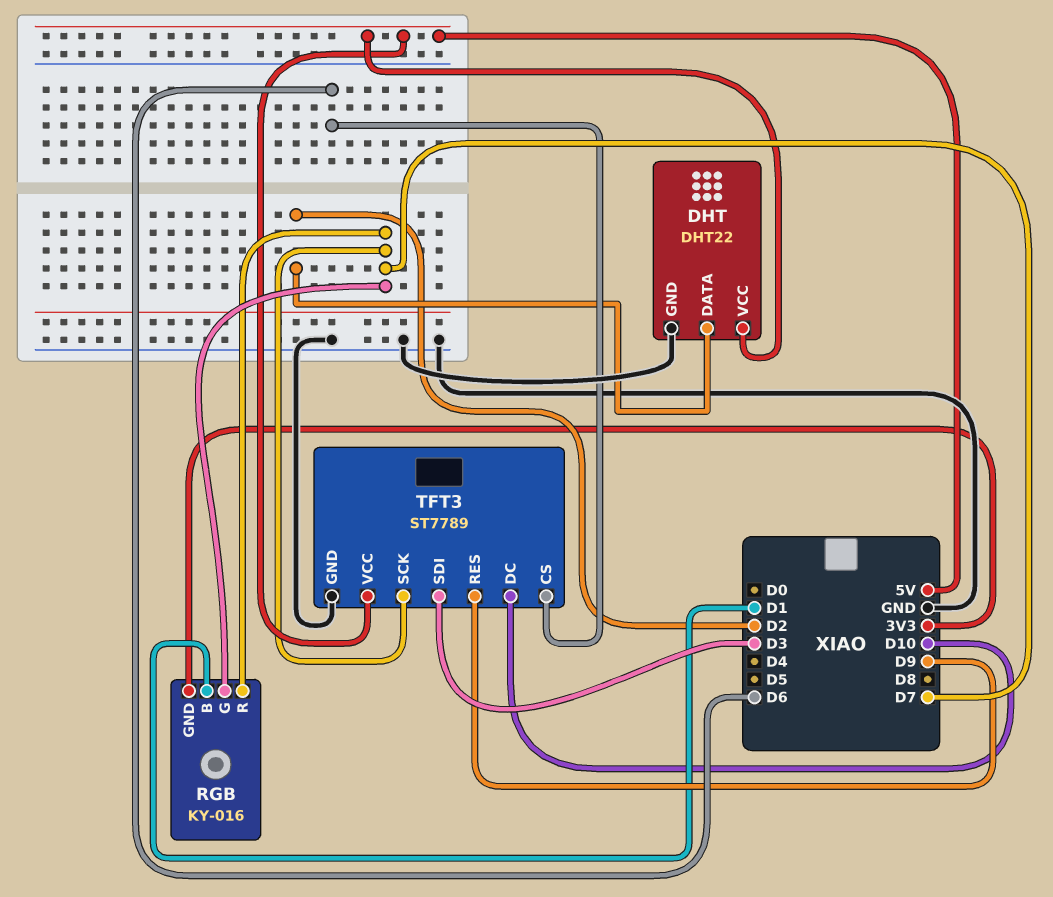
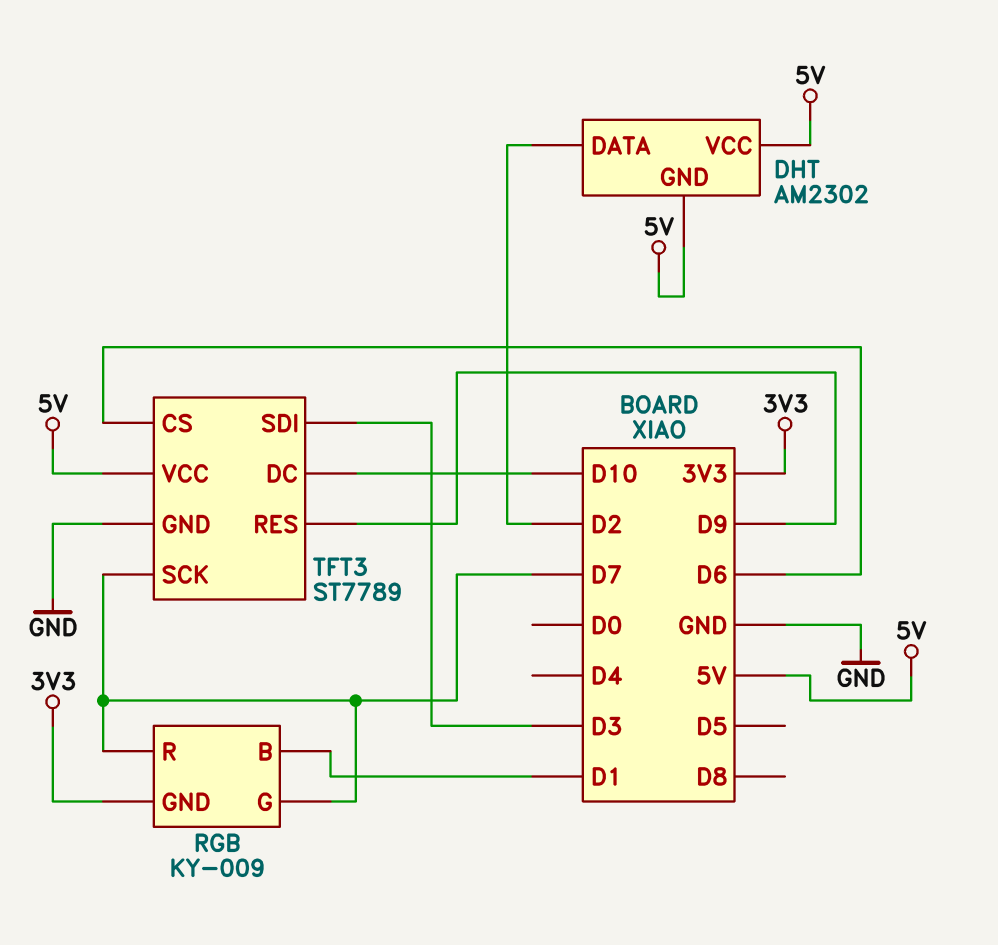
DHT: DHT22 -> AM2302
DHT pin GND: GND -> 5V
RGB: KY-016 -> KY-009

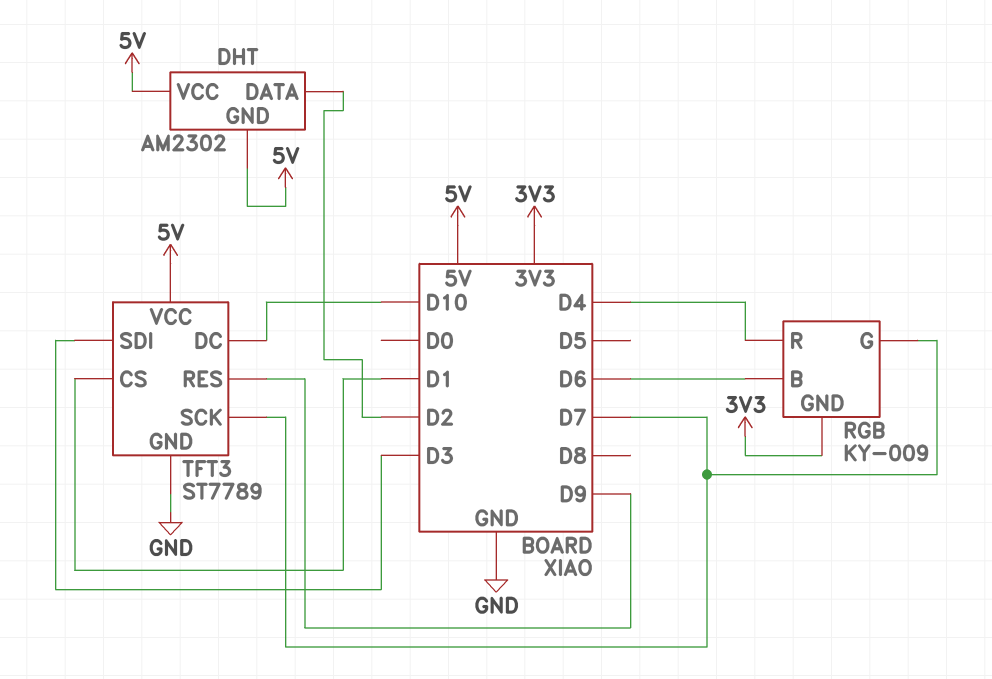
RGB pin B: D1 -> D6
RGB pin R: D7 -> D4
TFT3 pin CS: D6 -> D1

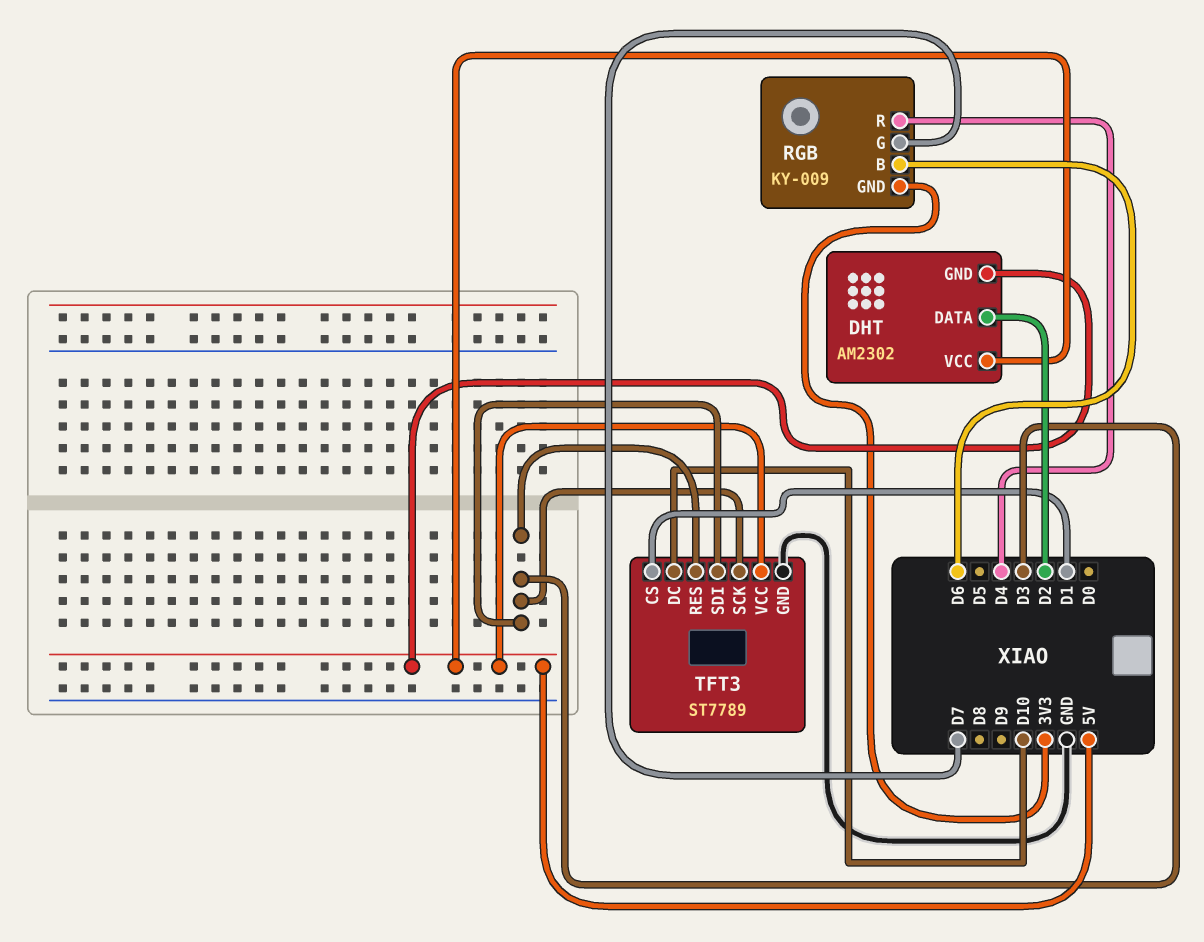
TFT3 pin RES: D9 -> D3
TFT3 pin SCK: D7 -> D3

